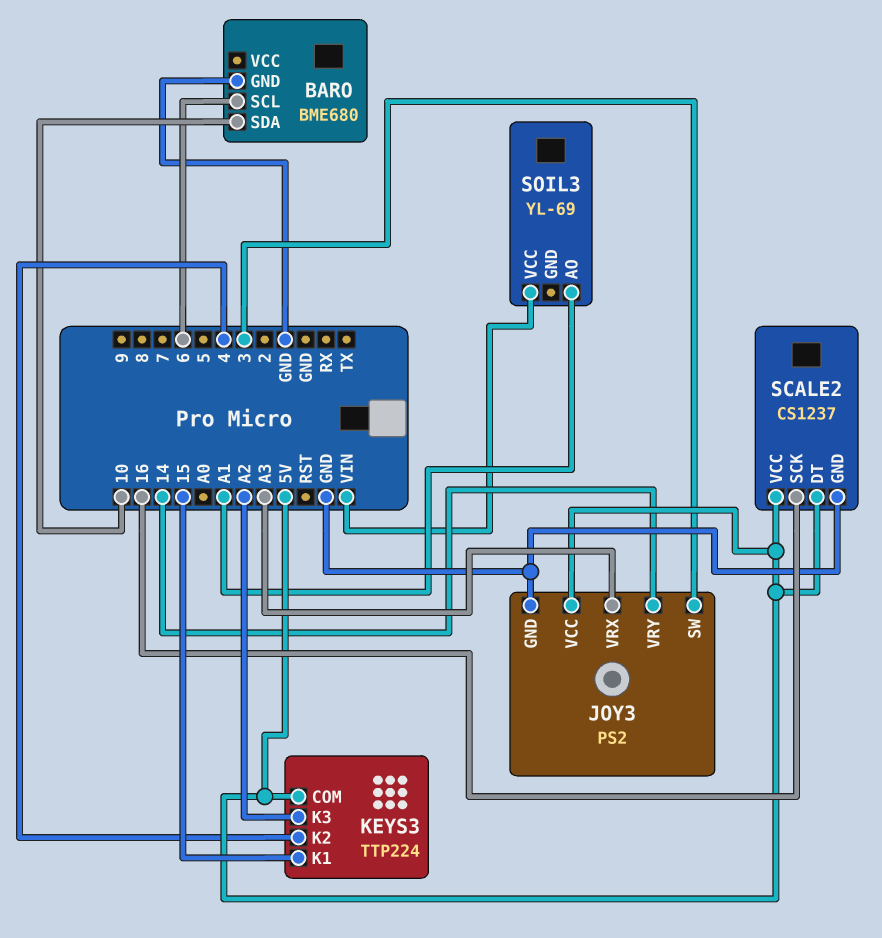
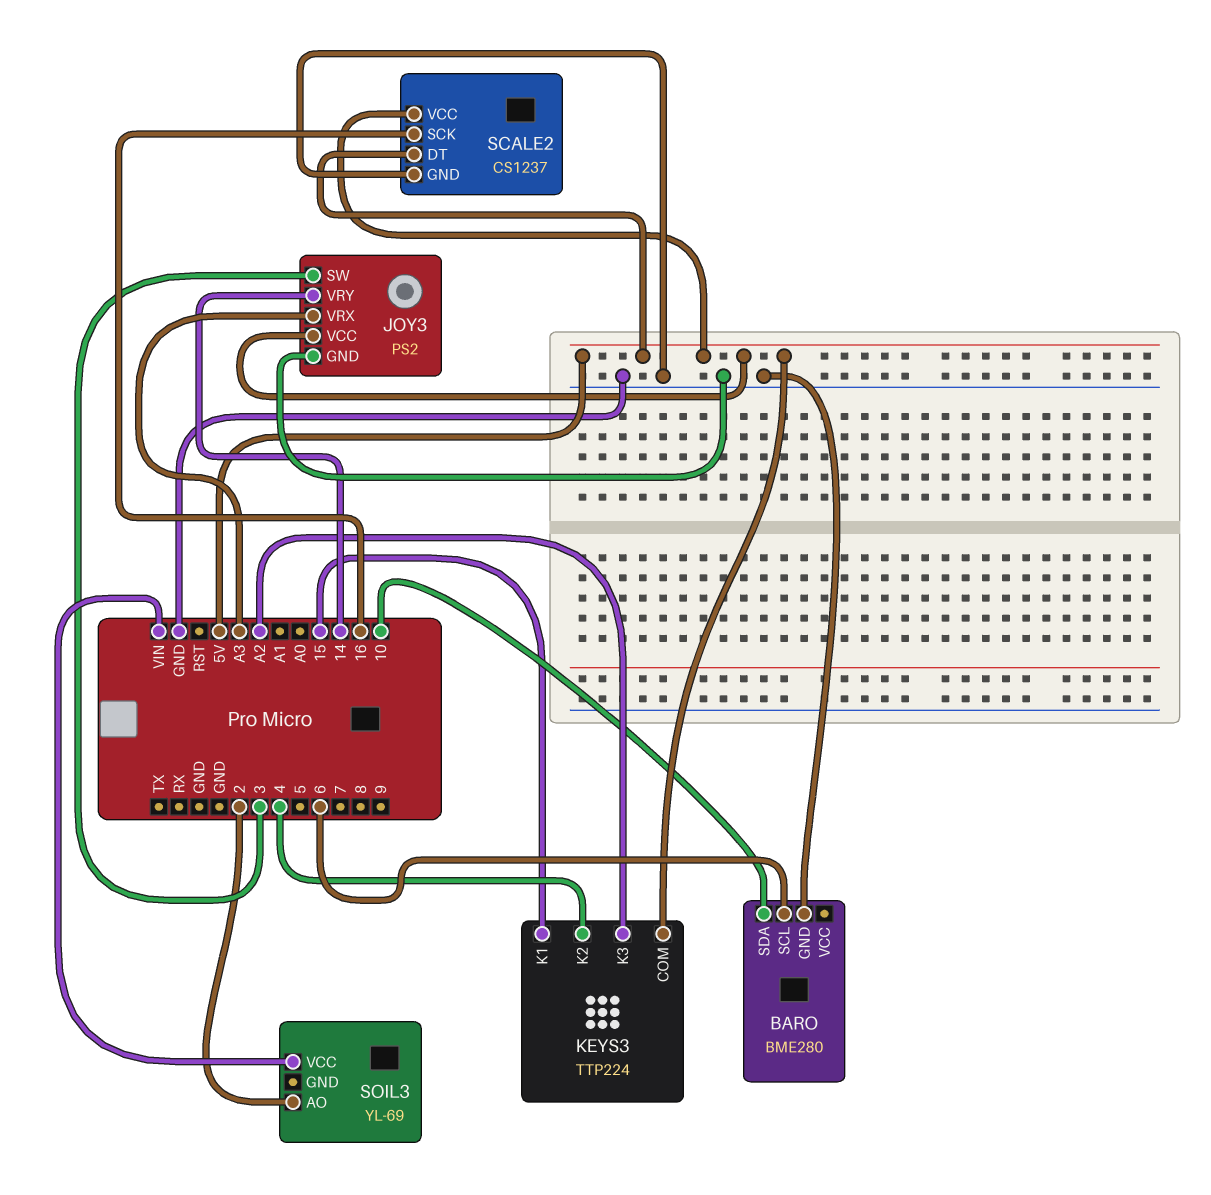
BARO: BME680 -> BME280
SOIL3 pin AO: A1 -> 2

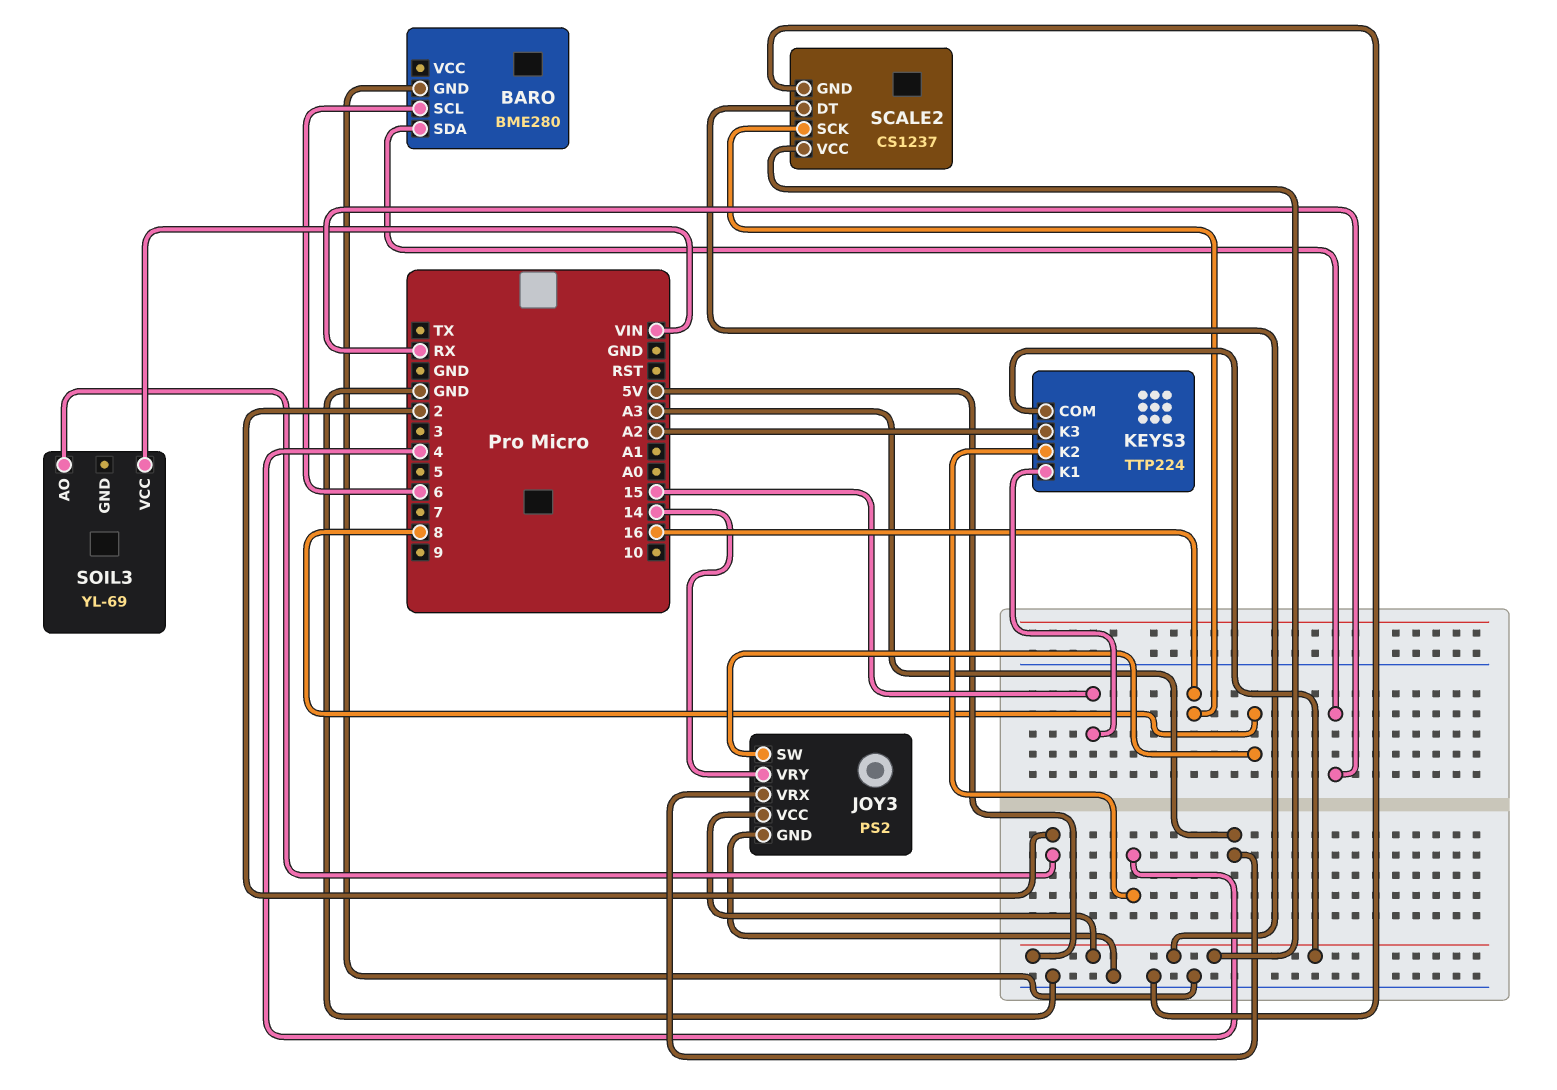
BARO pin SDA: 10 -> RX
JOY3 pin SW: 3 -> 8

